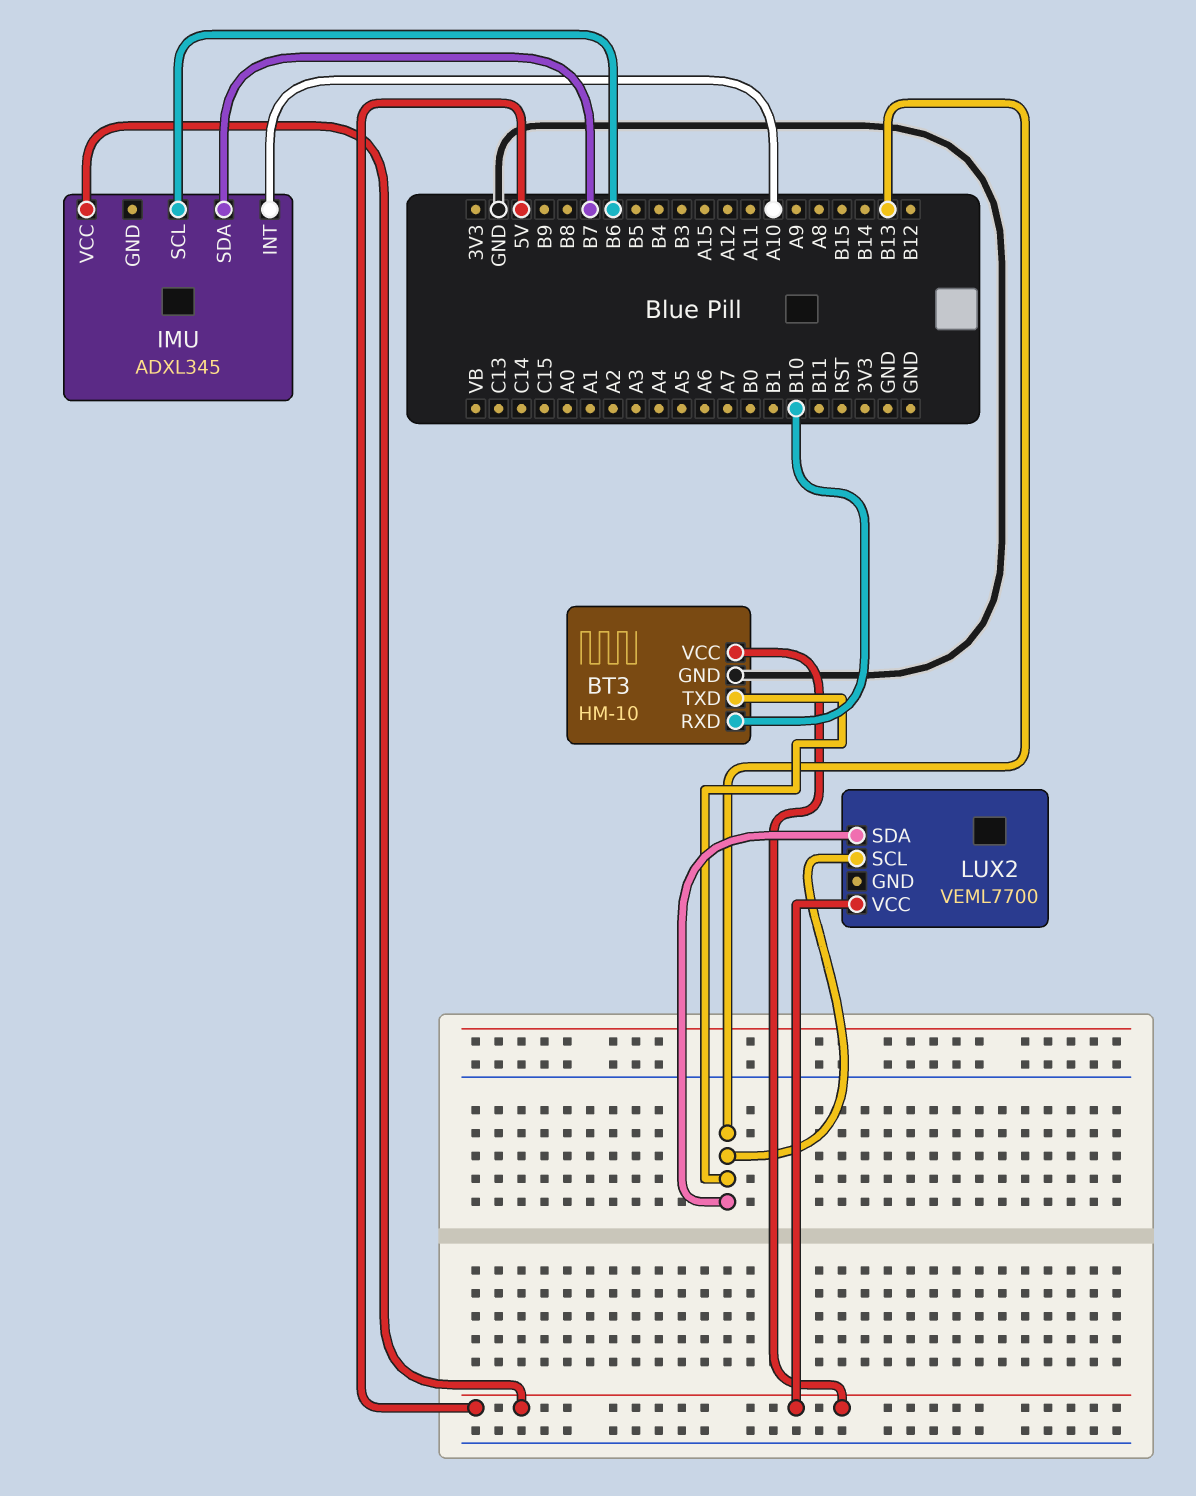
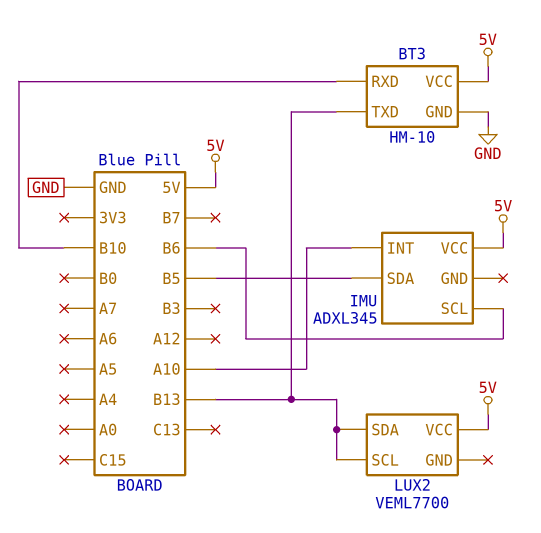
IMU pin SDA: B7 -> B5

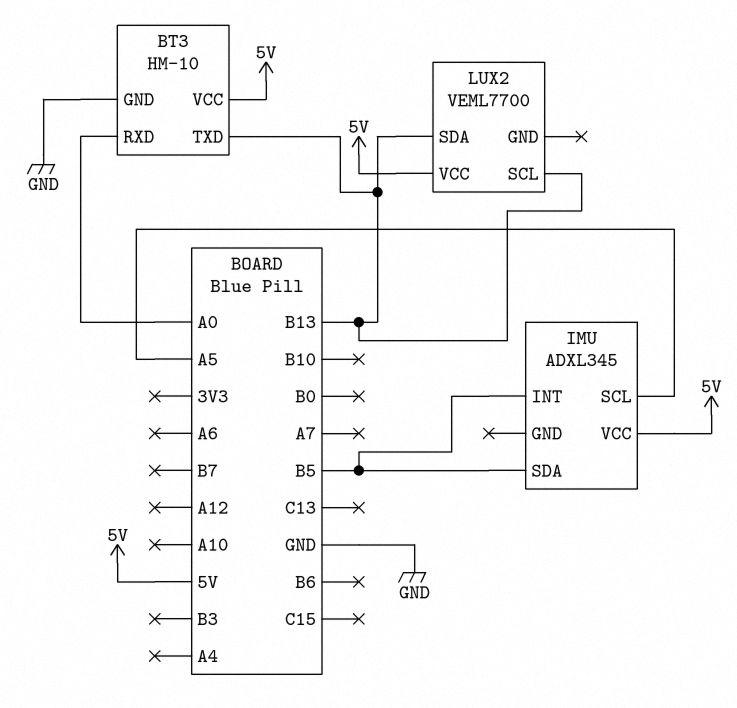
BT3 pin RXD: B10 -> A0
IMU pin INT: A10 -> B5
IMU pin SCL: B6 -> A5

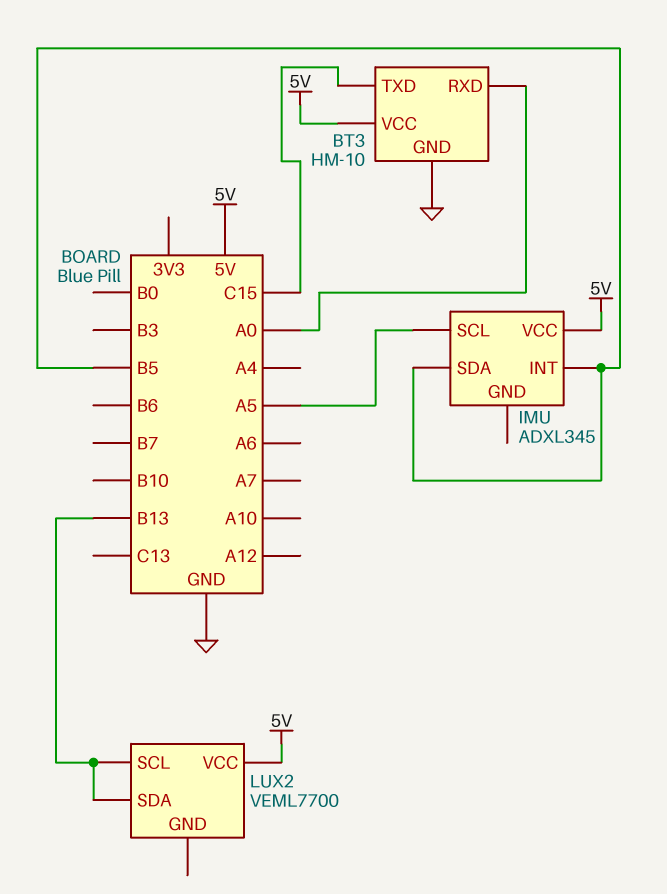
BT3 pin TXD: B13 -> C15

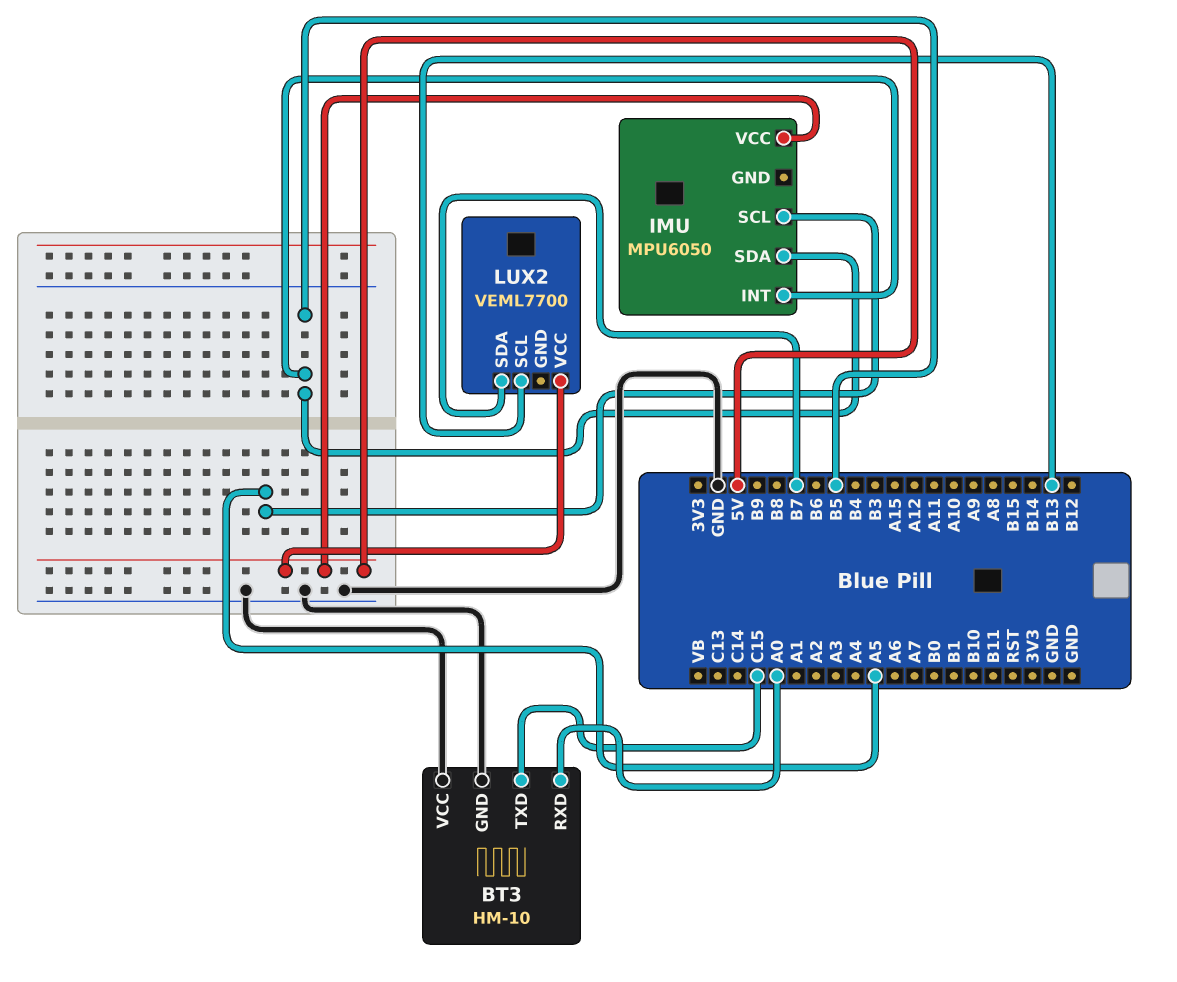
BT3 pin VCC: 5V -> GND
IMU: ADXL345 -> MPU6050
LUX2 pin SDA: B13 -> B7

